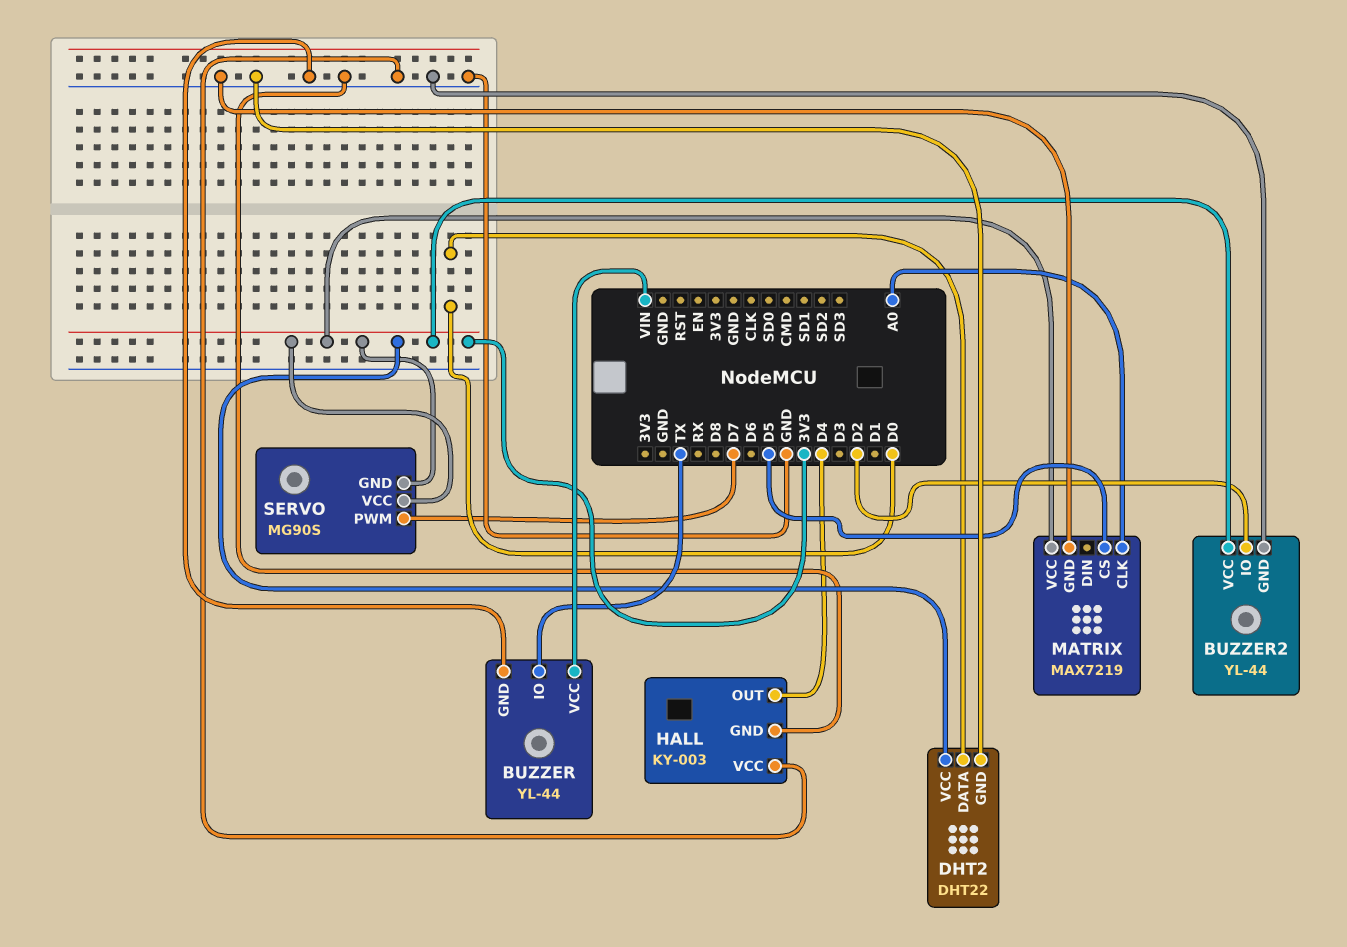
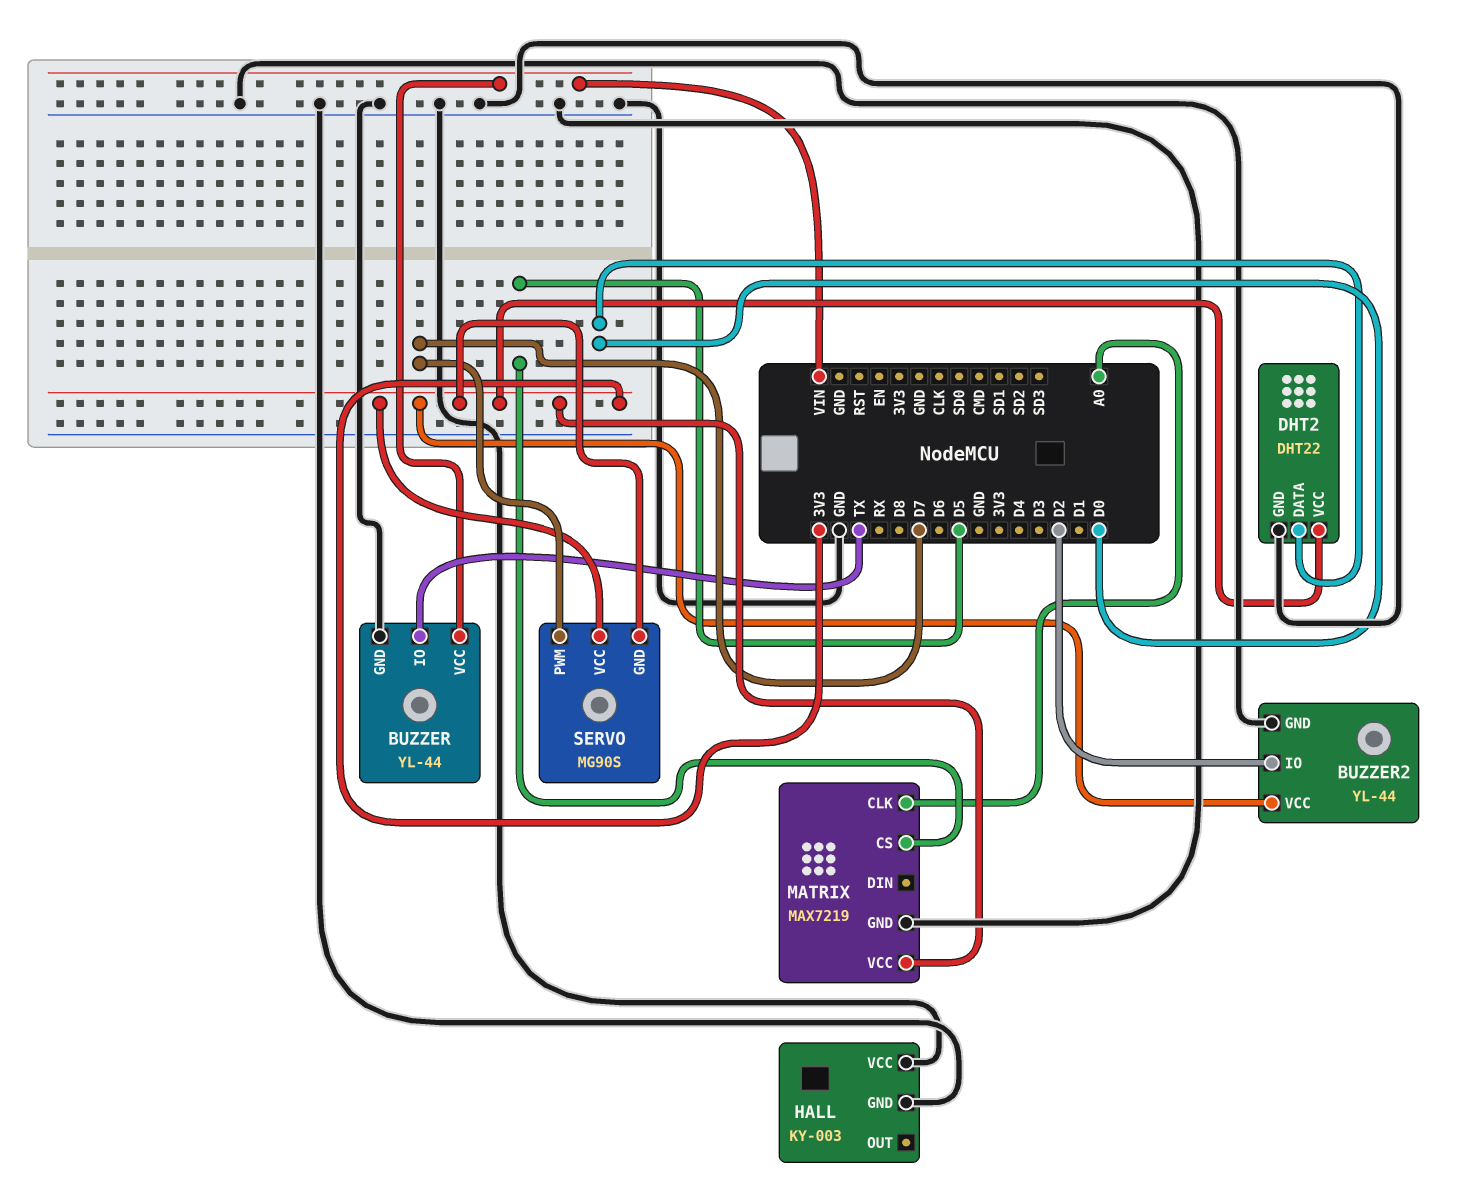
HALL pin OUT: D4 -> none

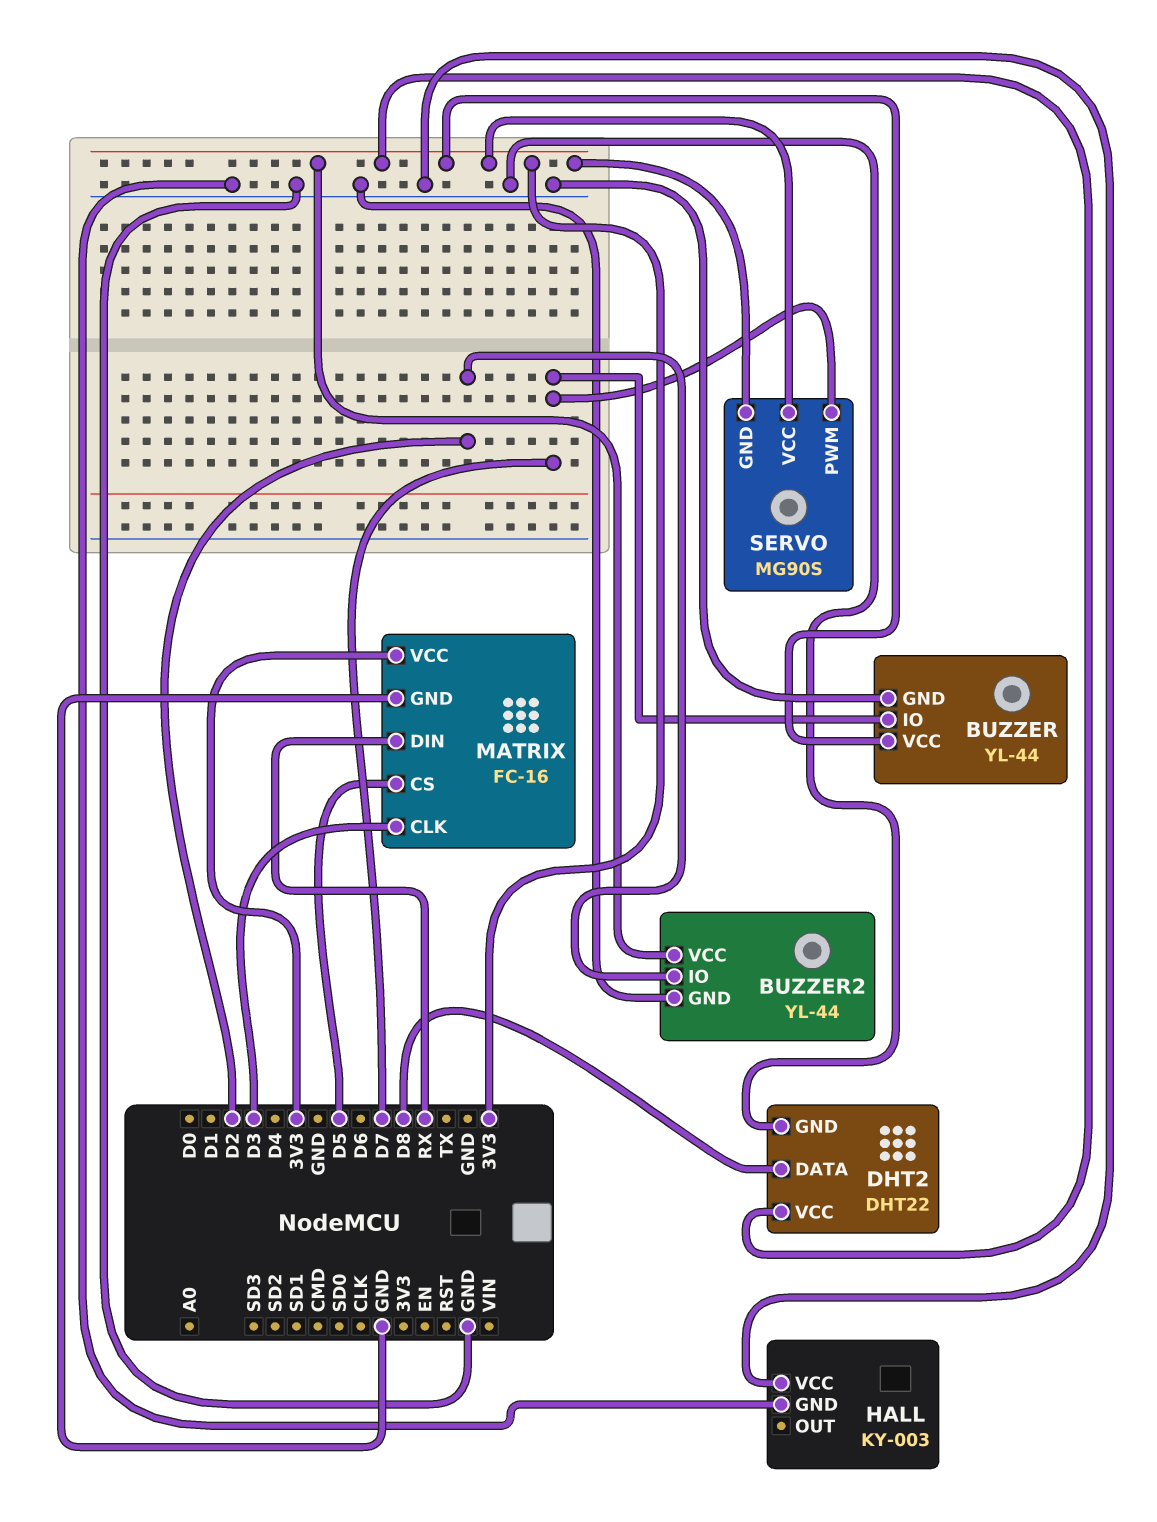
BUZZER pin IO: TX -> D7
BUZZER pin VCC: VIN -> 3V3
DHT2 pin DATA: D0 -> D8
MATRIX: MAX7219 -> FC-16
MATRIX pin CLK: A0 -> D3
MATRIX pin DIN: none -> RX

